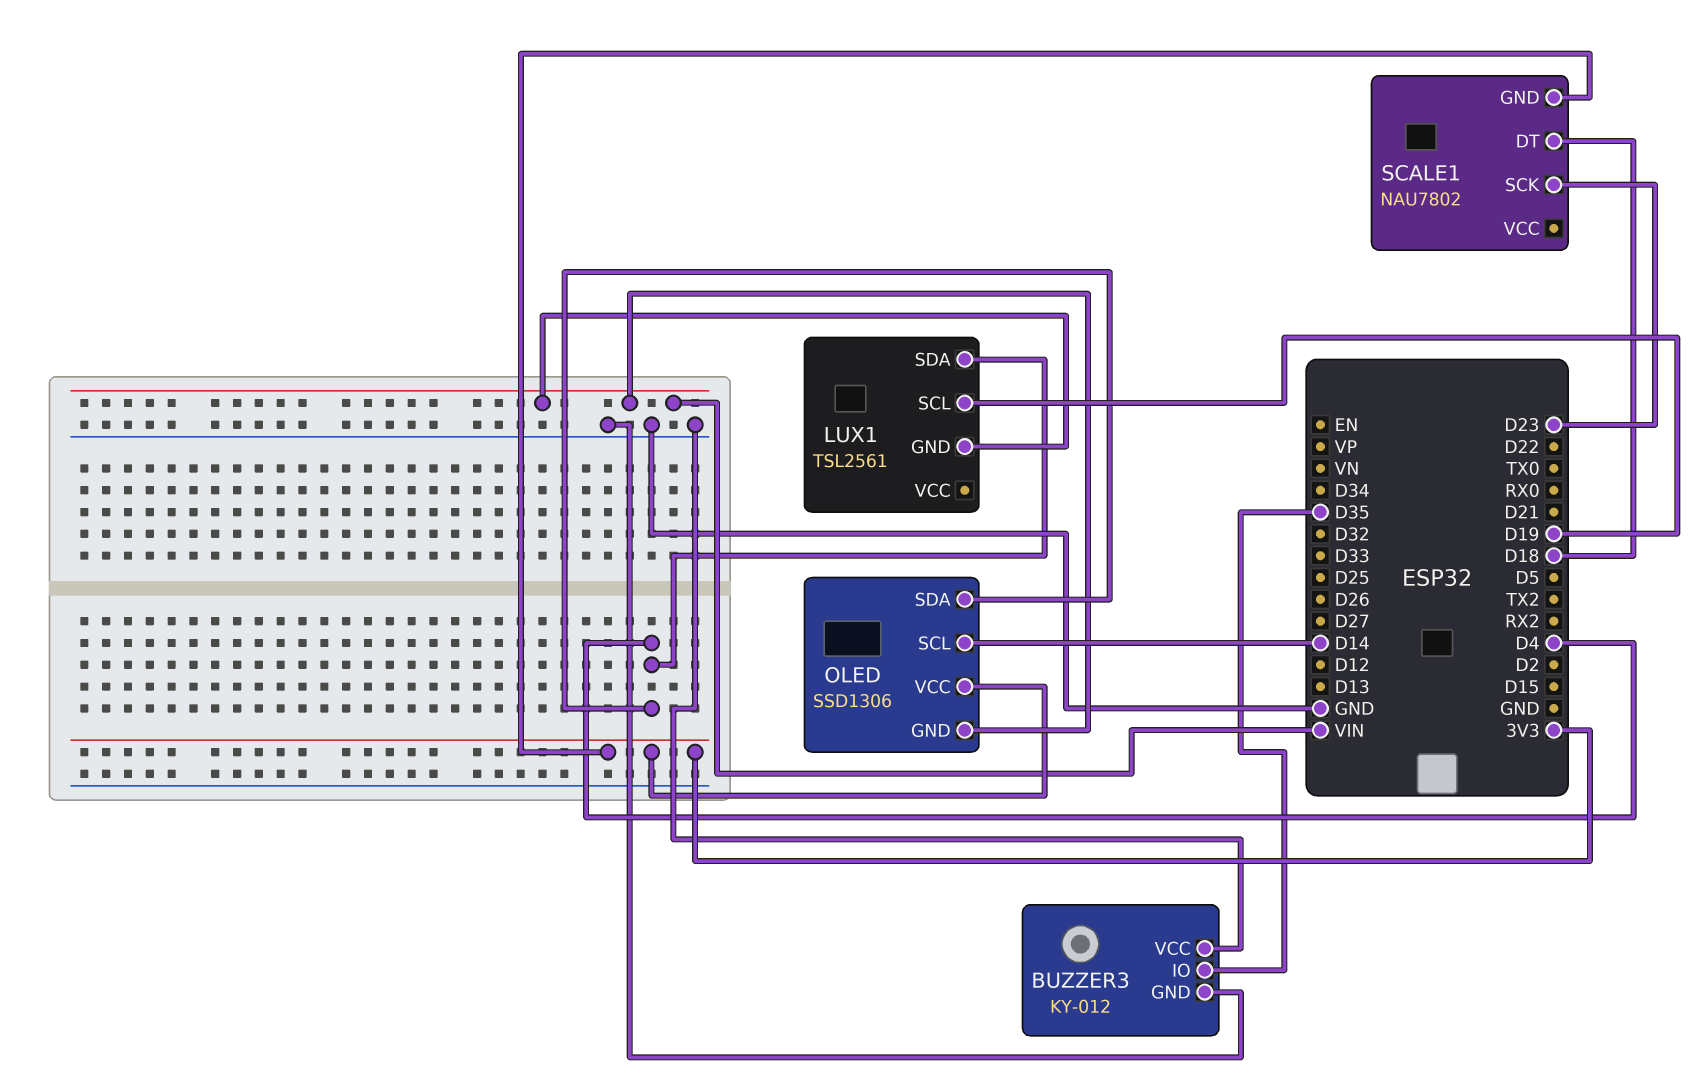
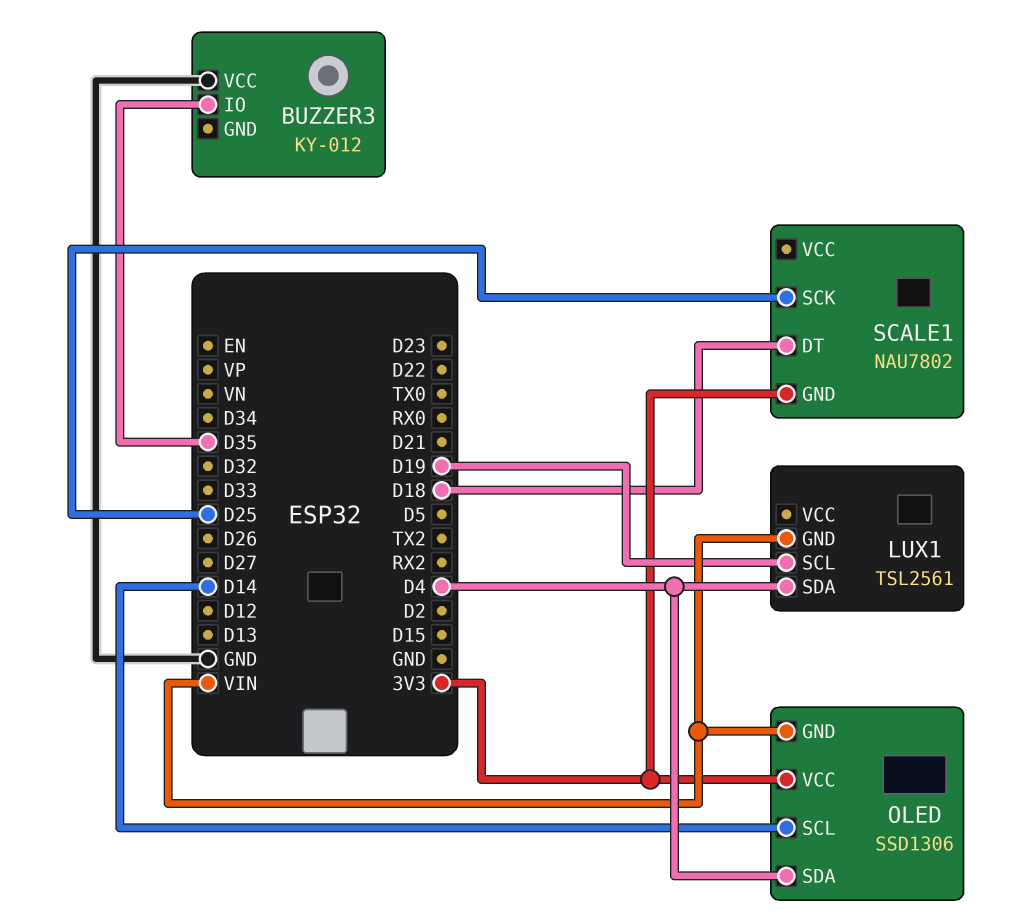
BUZZER3 pin GND: GND -> none
SCALE1 pin SCK: D23 -> D25

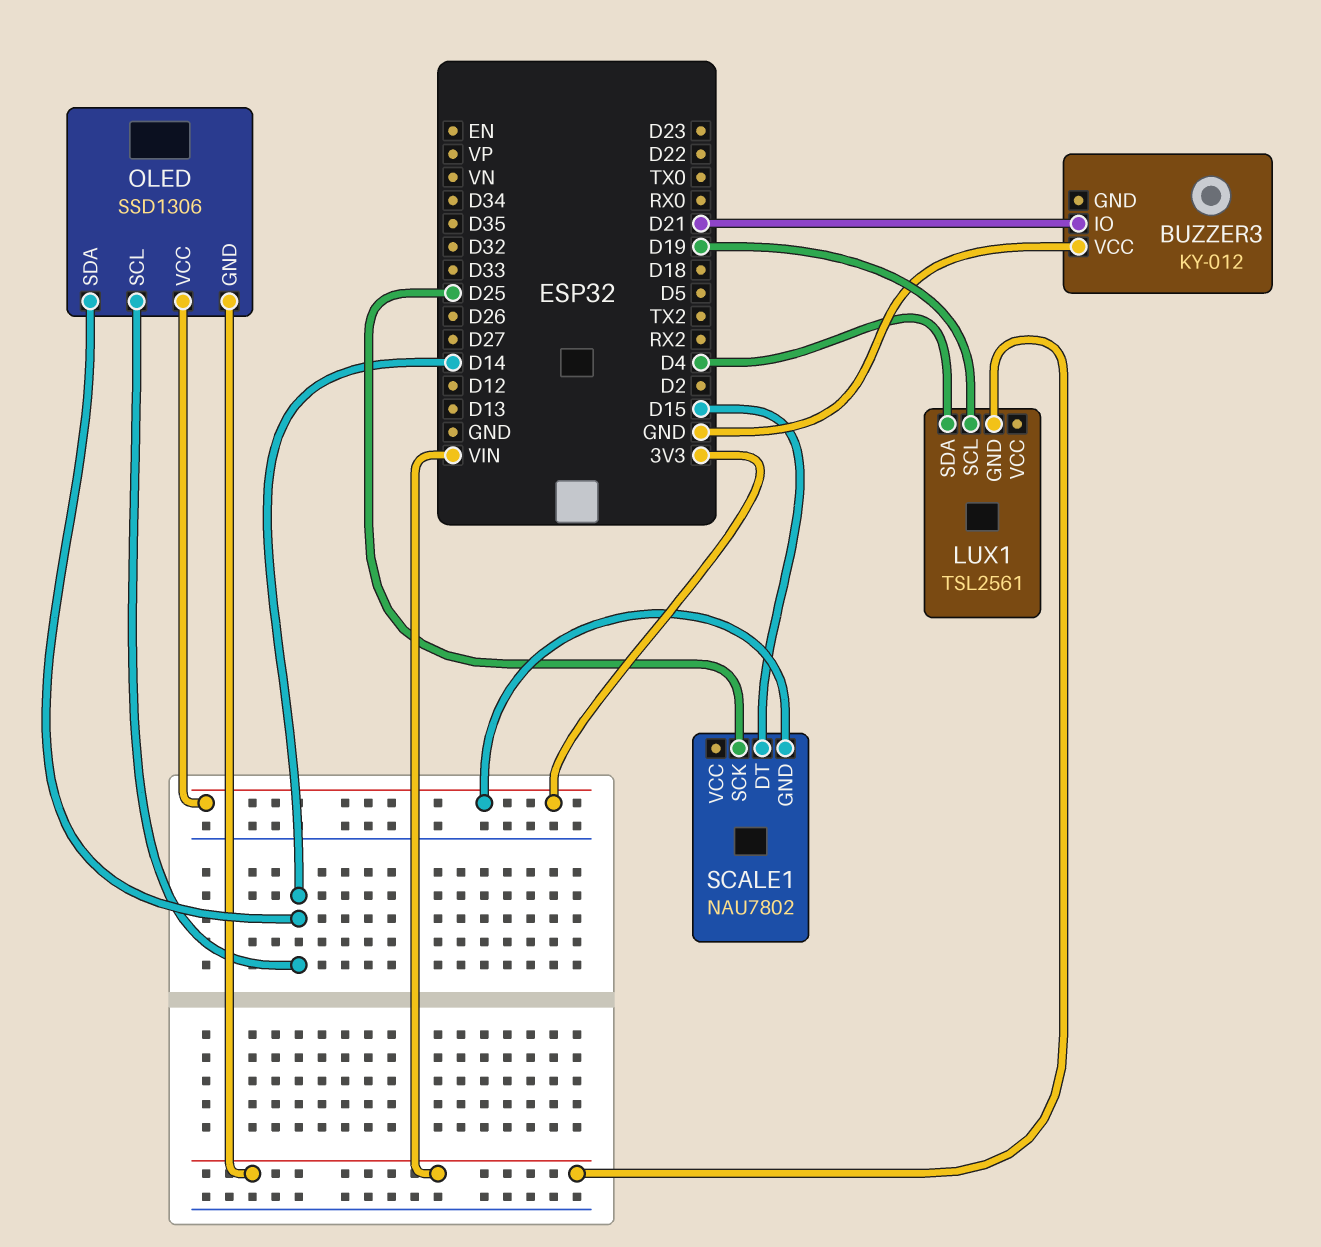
BUZZER3 pin IO: D35 -> D21
OLED pin SDA: D4 -> D14
SCALE1 pin DT: D18 -> D15

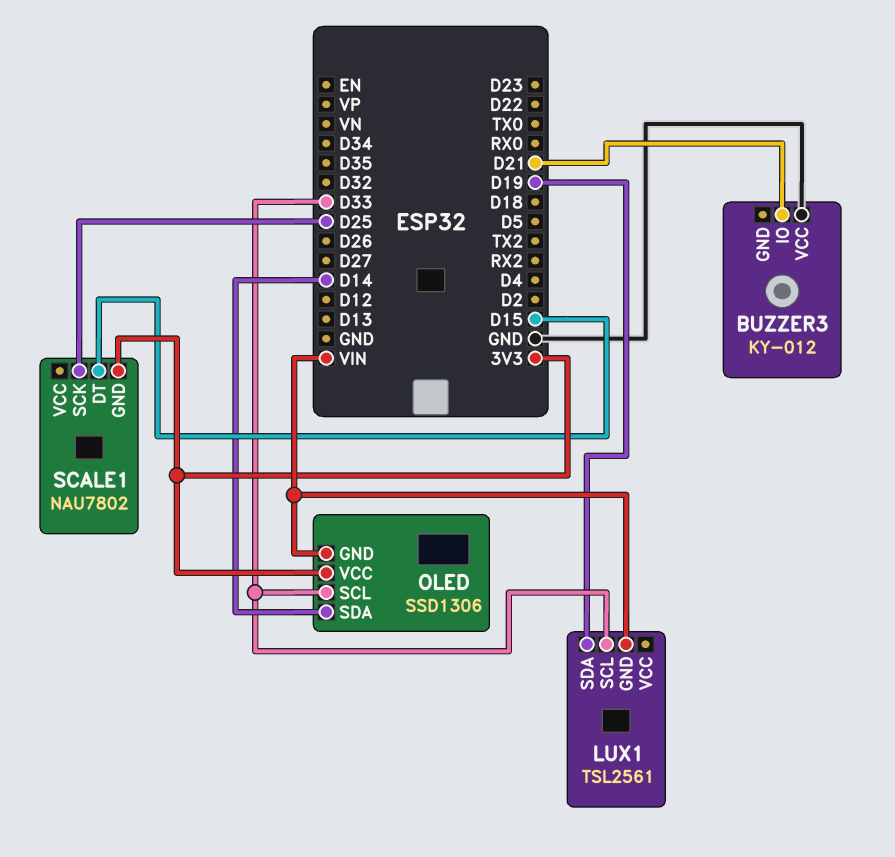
LUX1 pin SCL: D19 -> D33
LUX1 pin SDA: D4 -> D19
OLED pin SCL: D14 -> D33

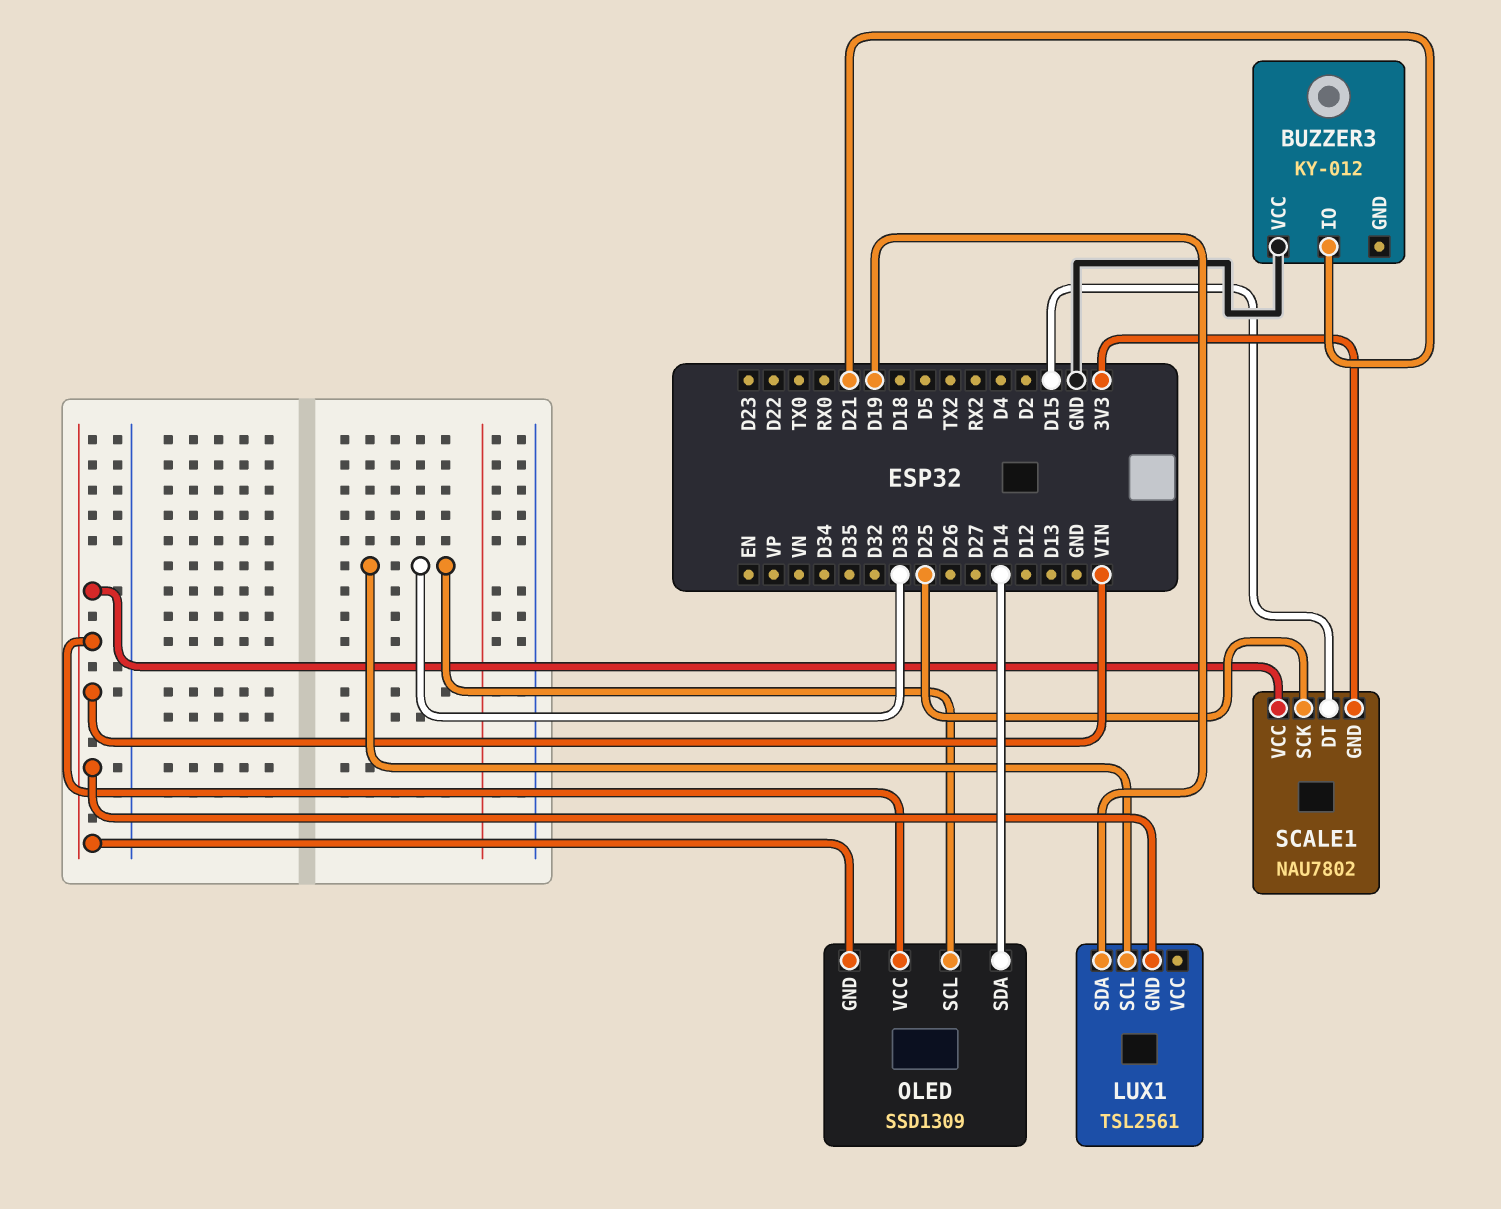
OLED: SSD1306 -> SSD1309
OLED pin VCC: 3V3 -> VIN
SCALE1 pin VCC: none -> VIN

